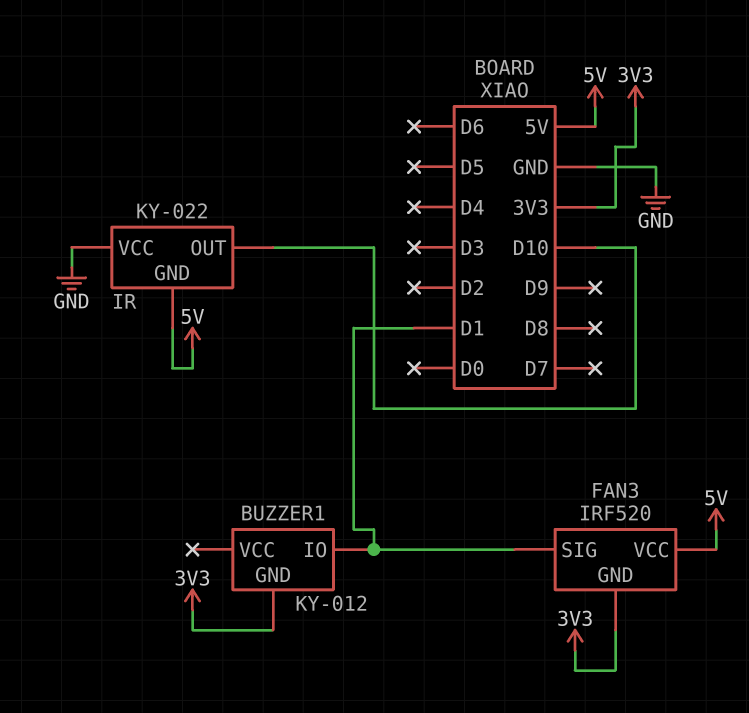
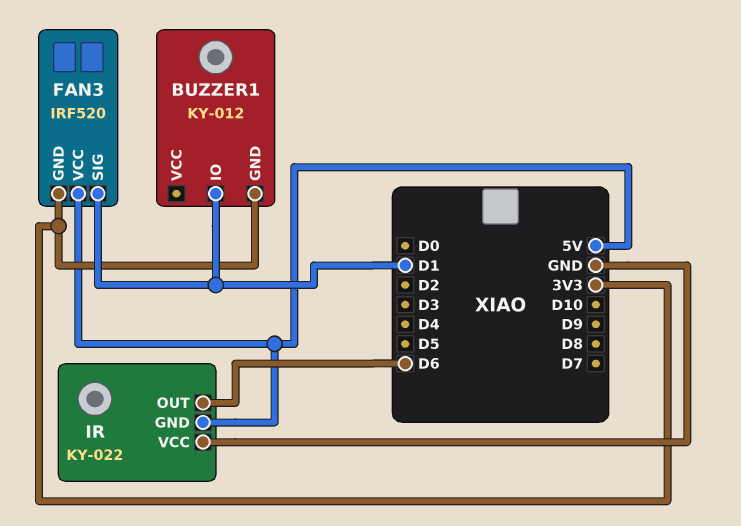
IR pin OUT: D10 -> D6

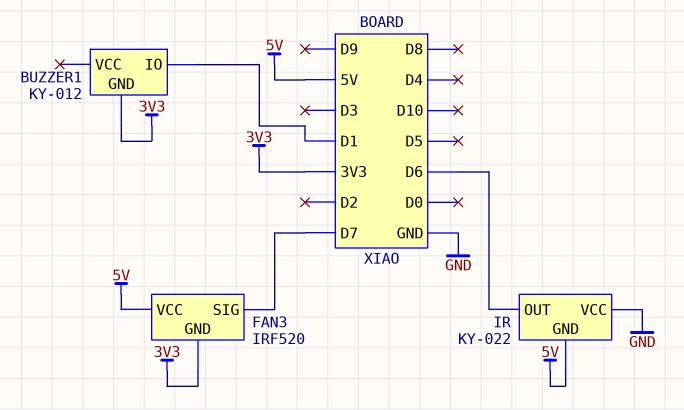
FAN3 pin SIG: D1 -> D7

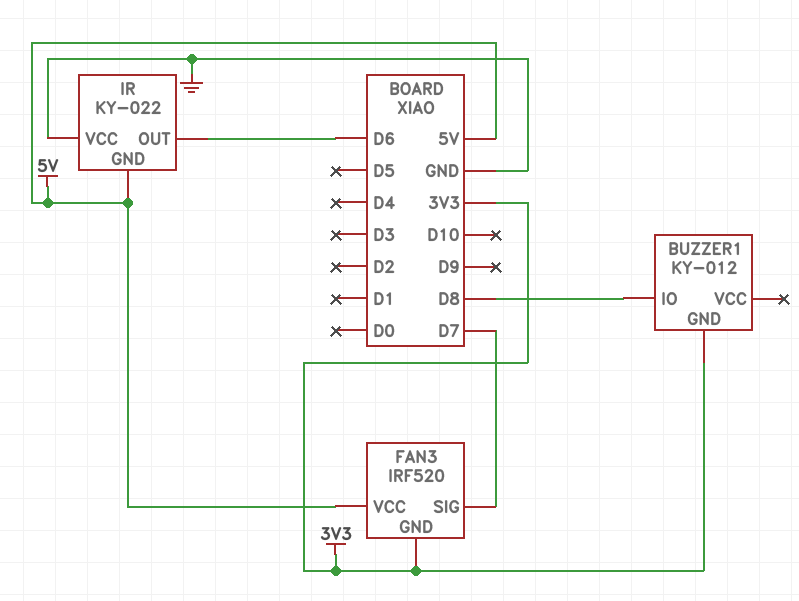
BUZZER1 pin IO: D1 -> D8

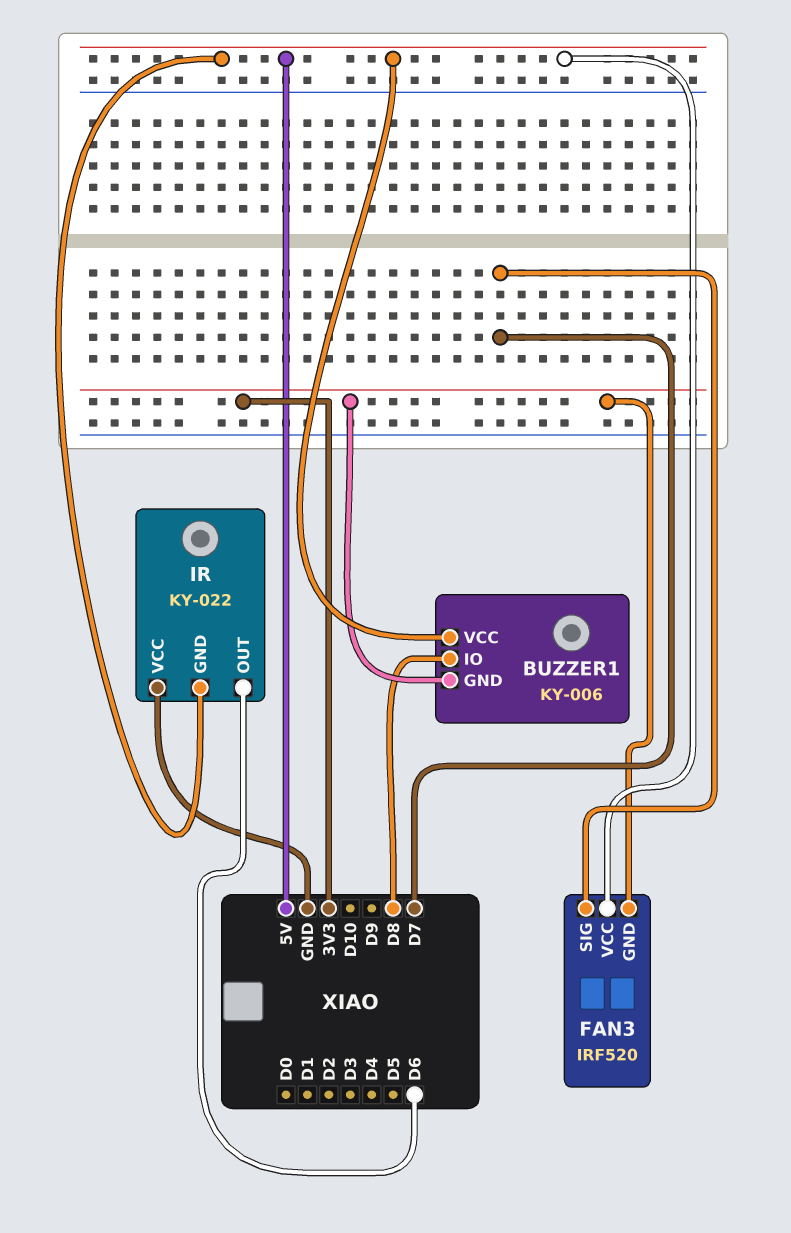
BUZZER1: KY-012 -> KY-006
BUZZER1 pin VCC: none -> 5V

